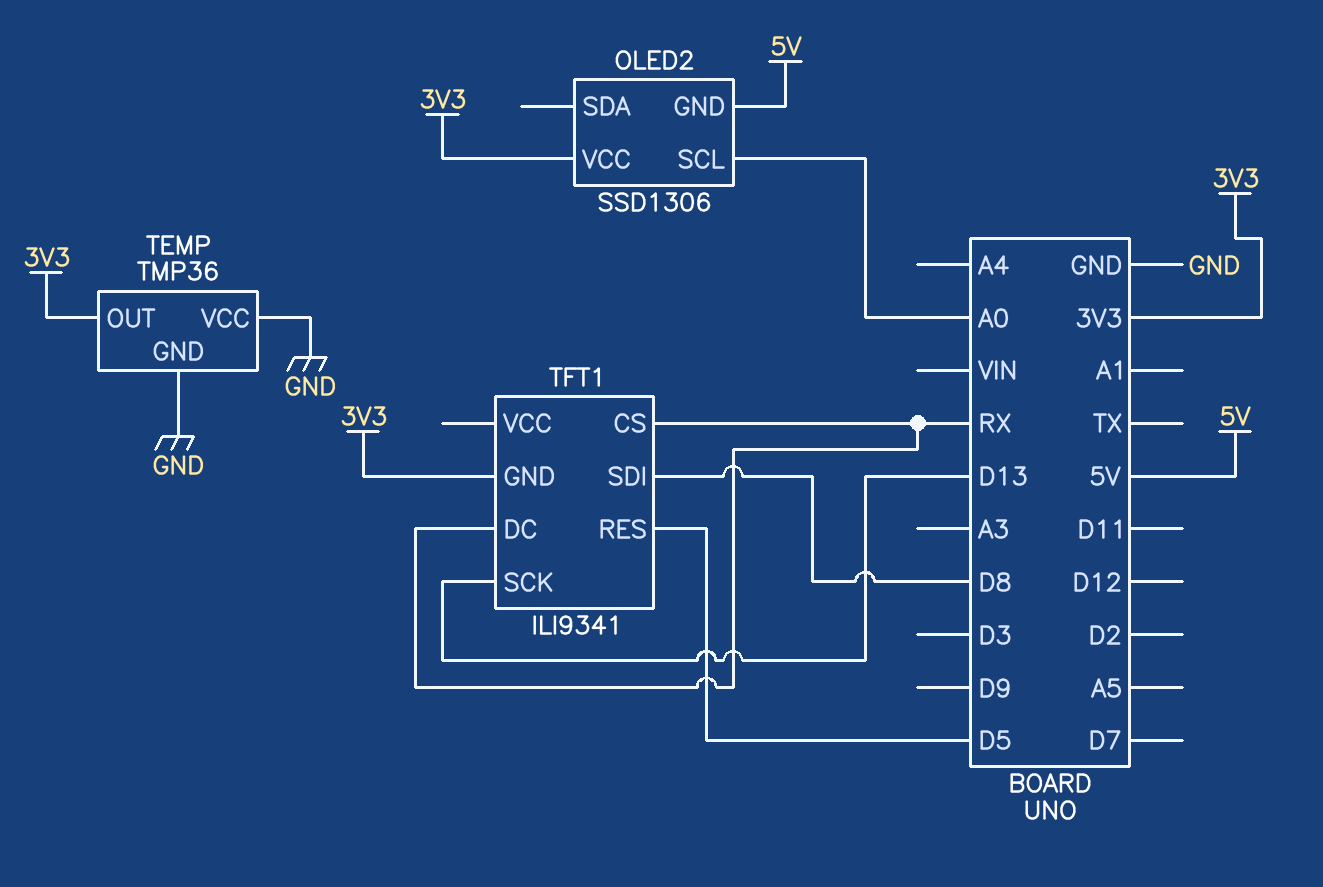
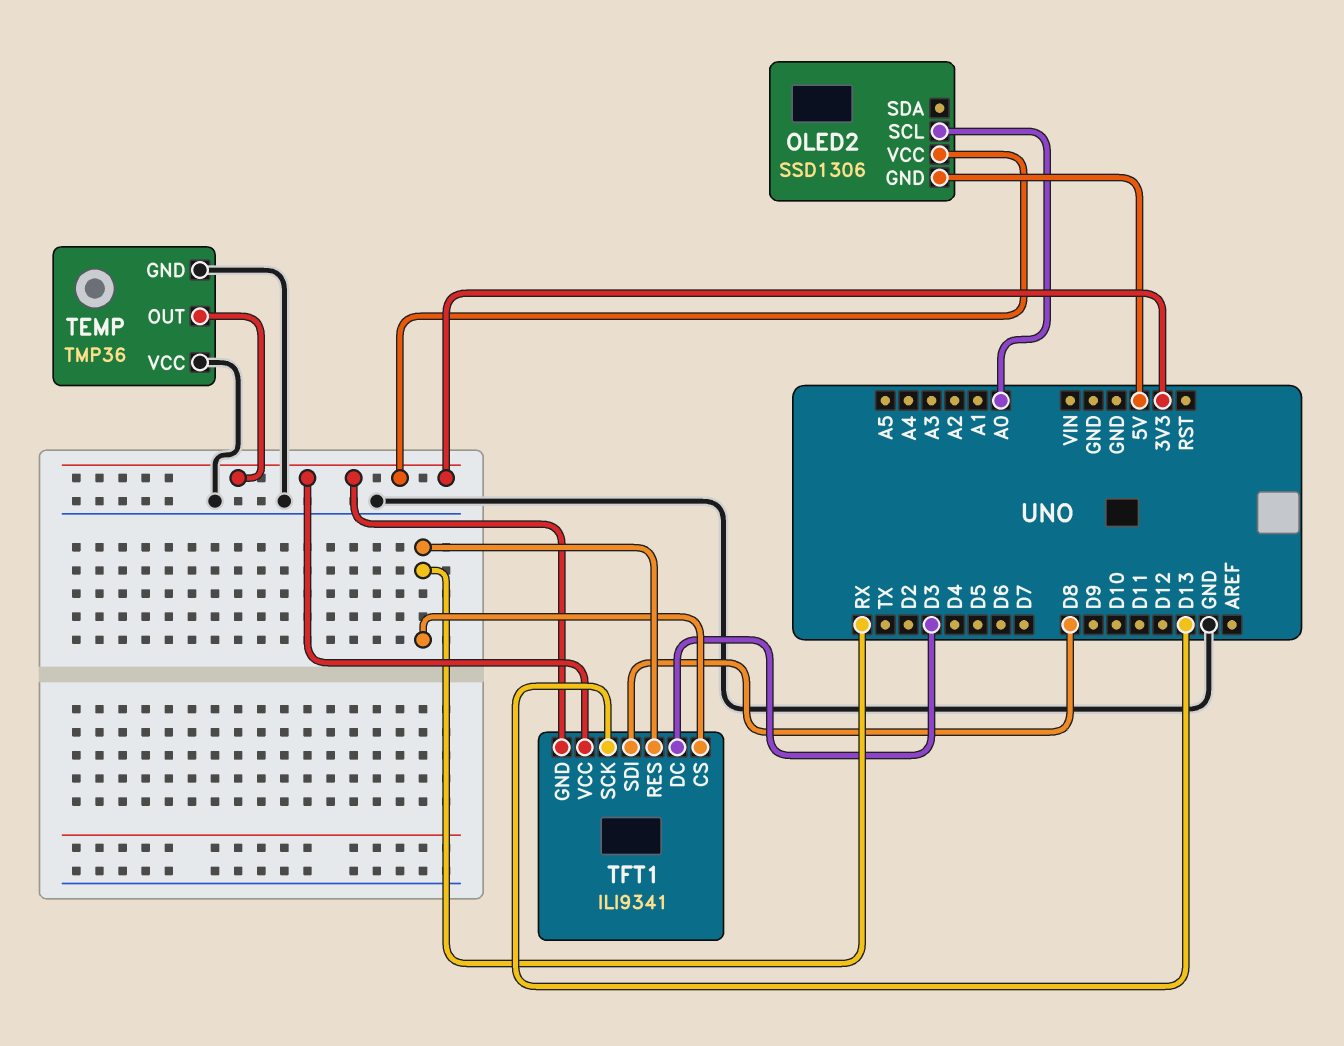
TFT1 pin DC: RX -> D3
TFT1 pin RES: D5 -> RX
TFT1 pin VCC: none -> 3V3

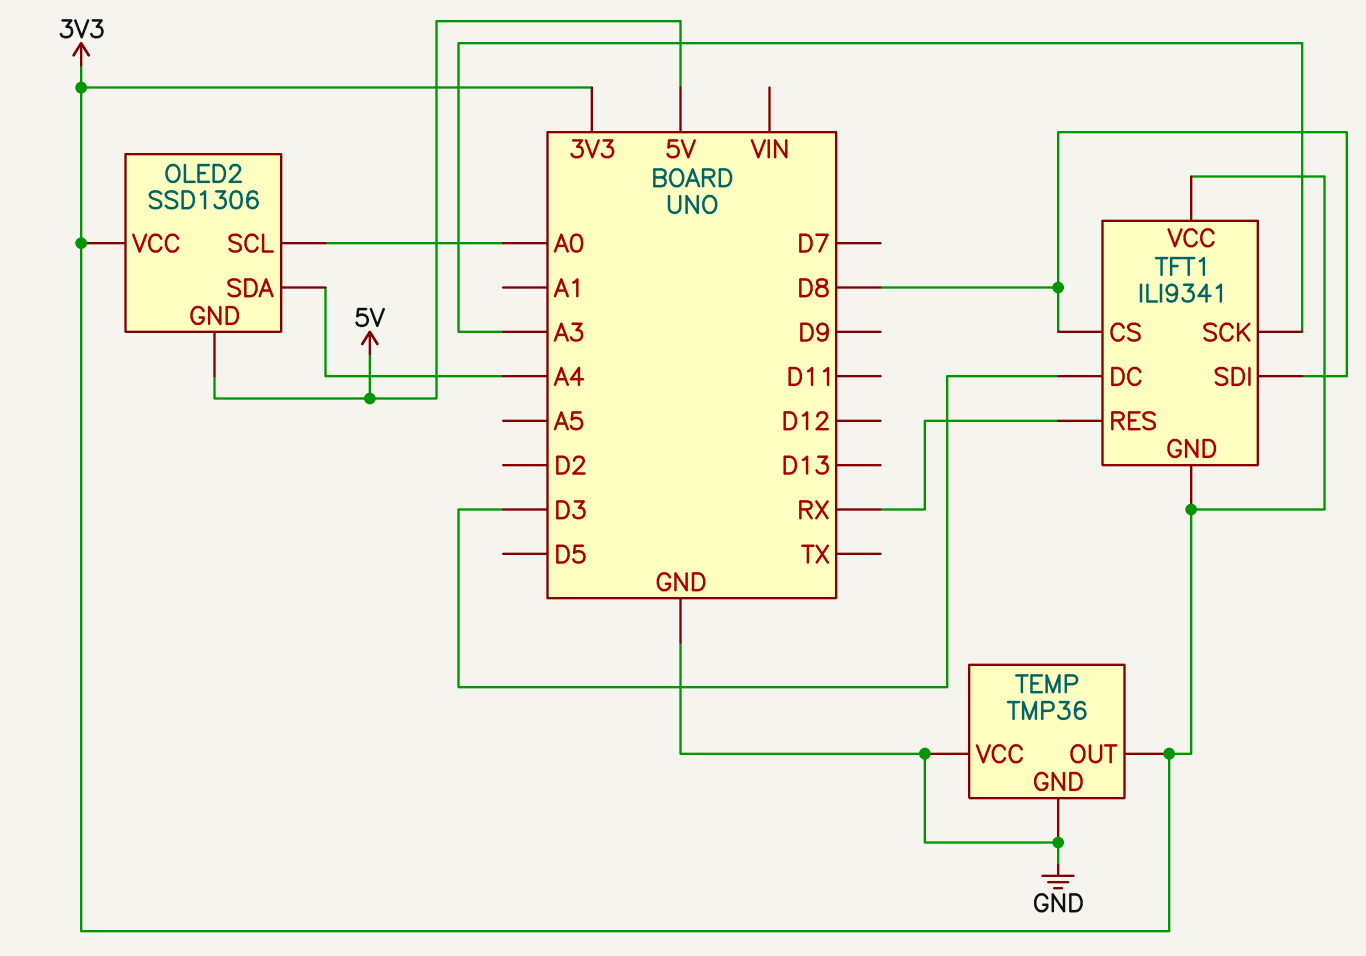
OLED2 pin SDA: none -> A4
TFT1 pin CS: RX -> D8
TFT1 pin SCK: D13 -> A3

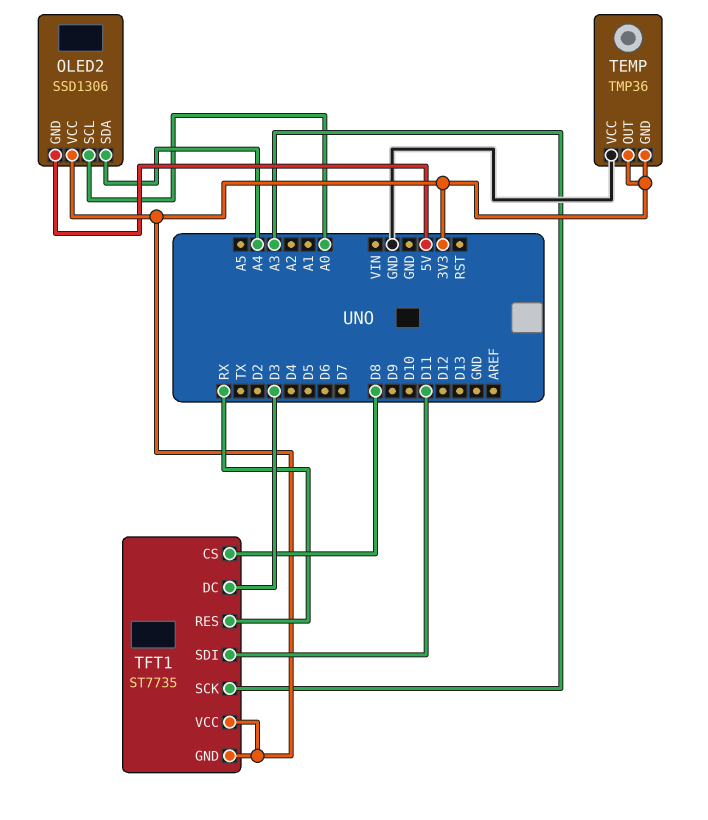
TEMP pin GND: GND -> 3V3
TFT1: ILI9341 -> ST7735
TFT1 pin SDI: D8 -> D11

